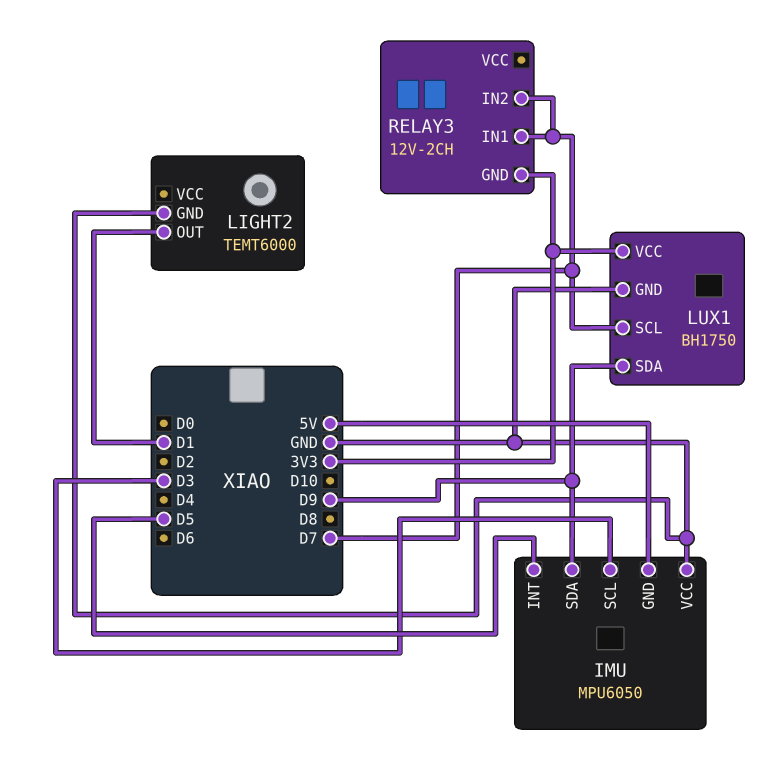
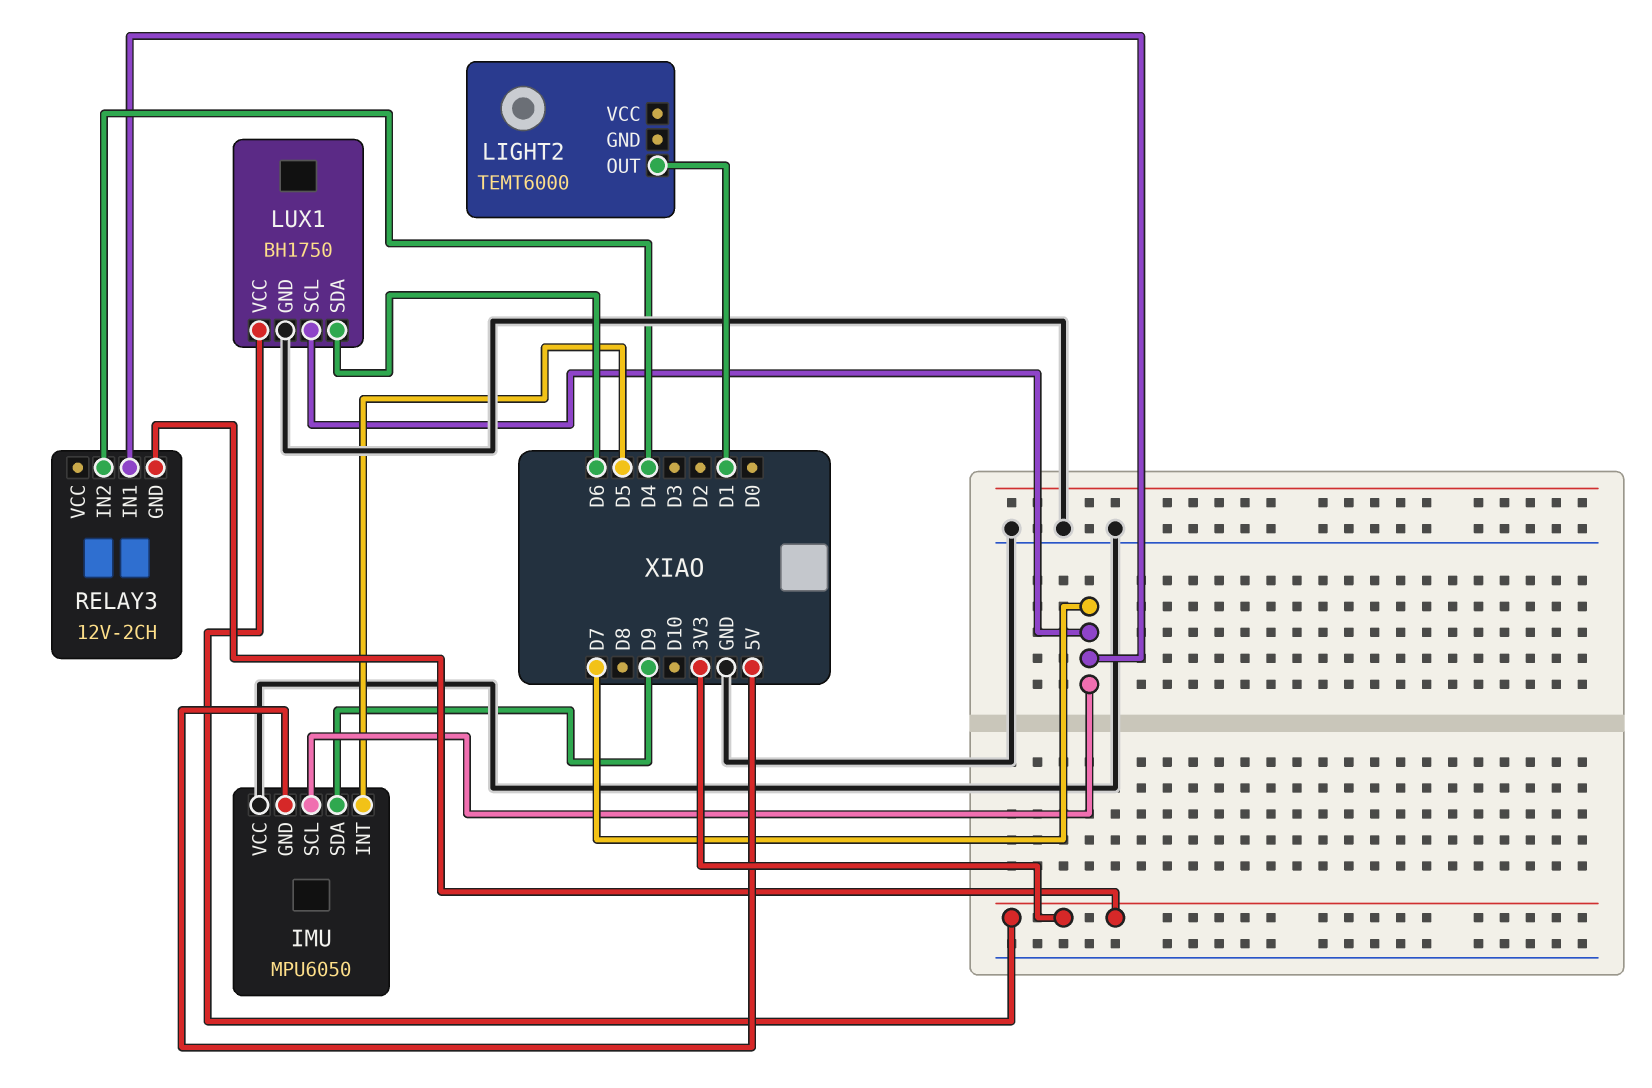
IMU pin SCL: D3 -> D7
LIGHT2 pin GND: GND -> none
LUX1 pin SDA: D9 -> D6
RELAY3 pin IN2: D7 -> D4

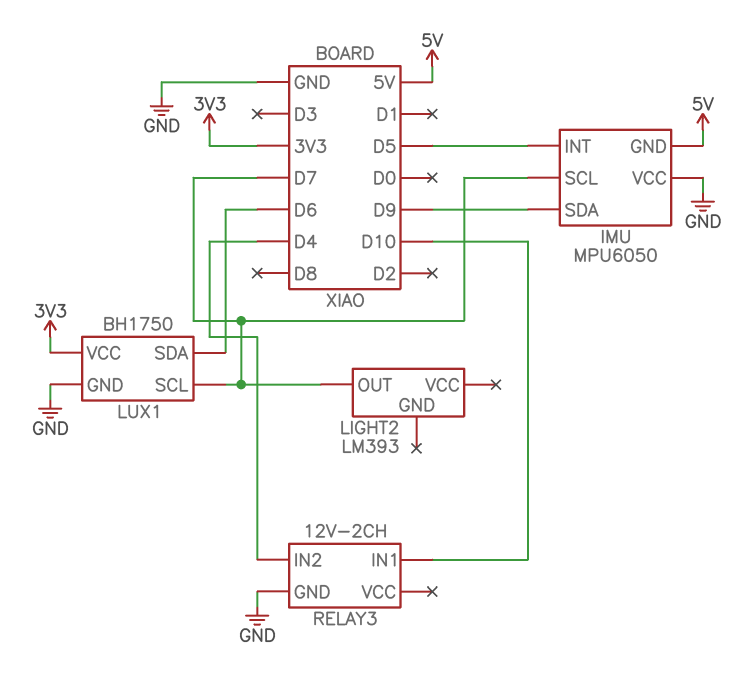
LIGHT2: TEMT6000 -> LM393
LIGHT2 pin OUT: D1 -> D7
RELAY3 pin GND: 3V3 -> GND
RELAY3 pin IN1: D7 -> D10

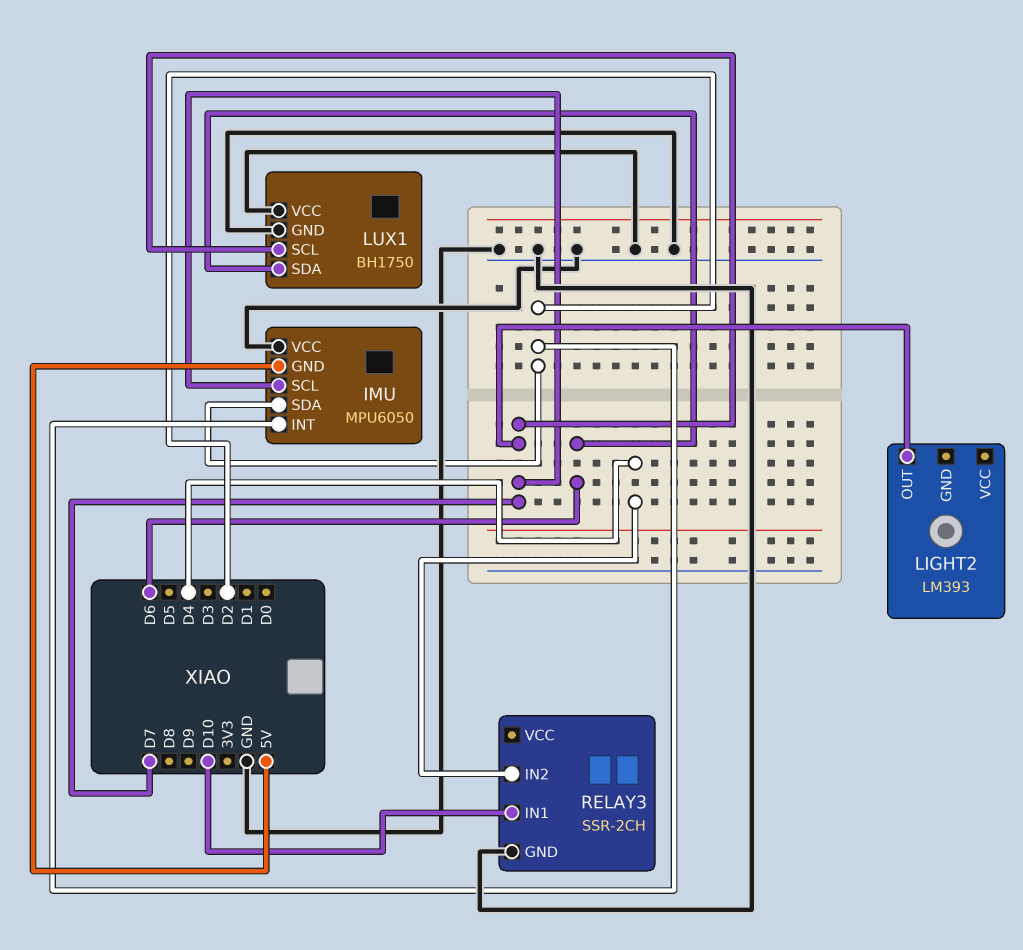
IMU pin INT: D5 -> D2
IMU pin SDA: D9 -> D2
LUX1 pin VCC: 3V3 -> GND
RELAY3: 12V-2CH -> SSR-2CH

